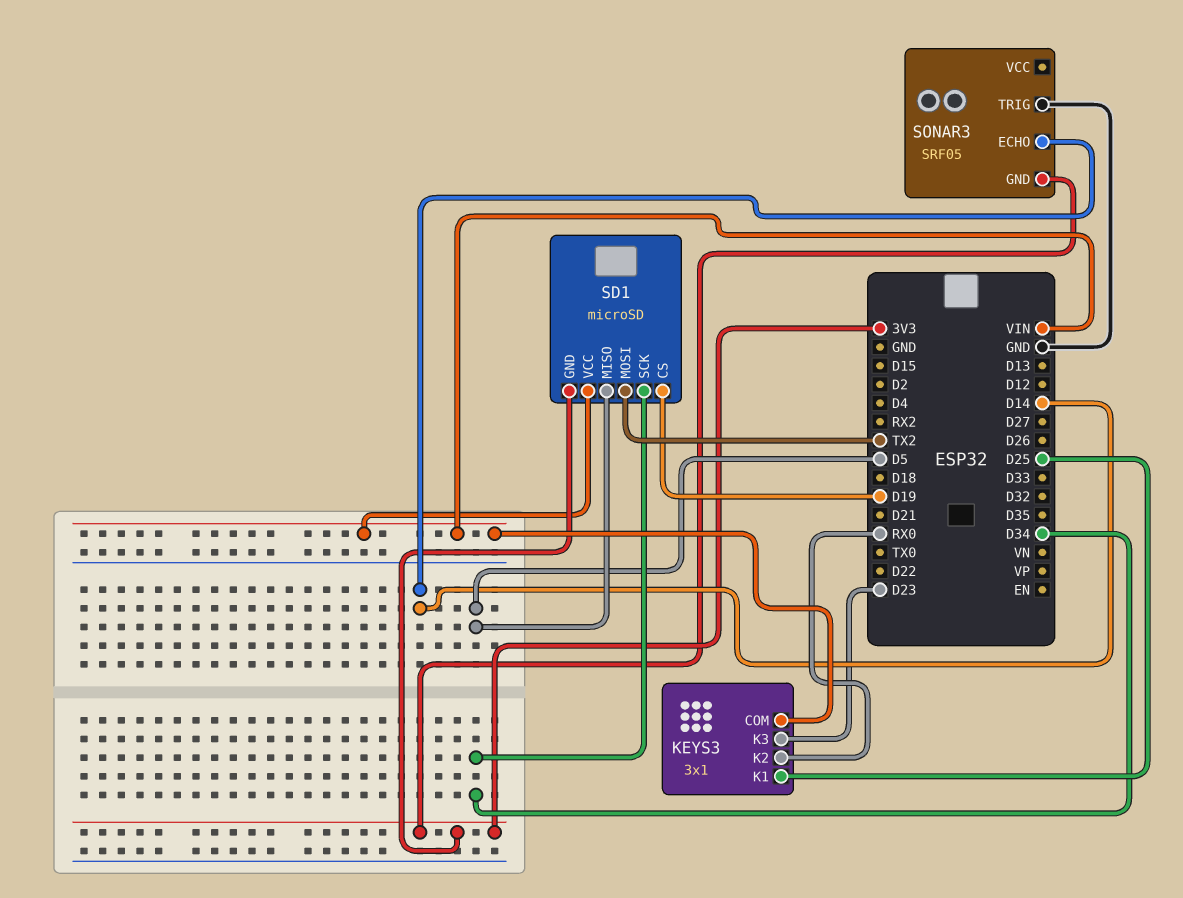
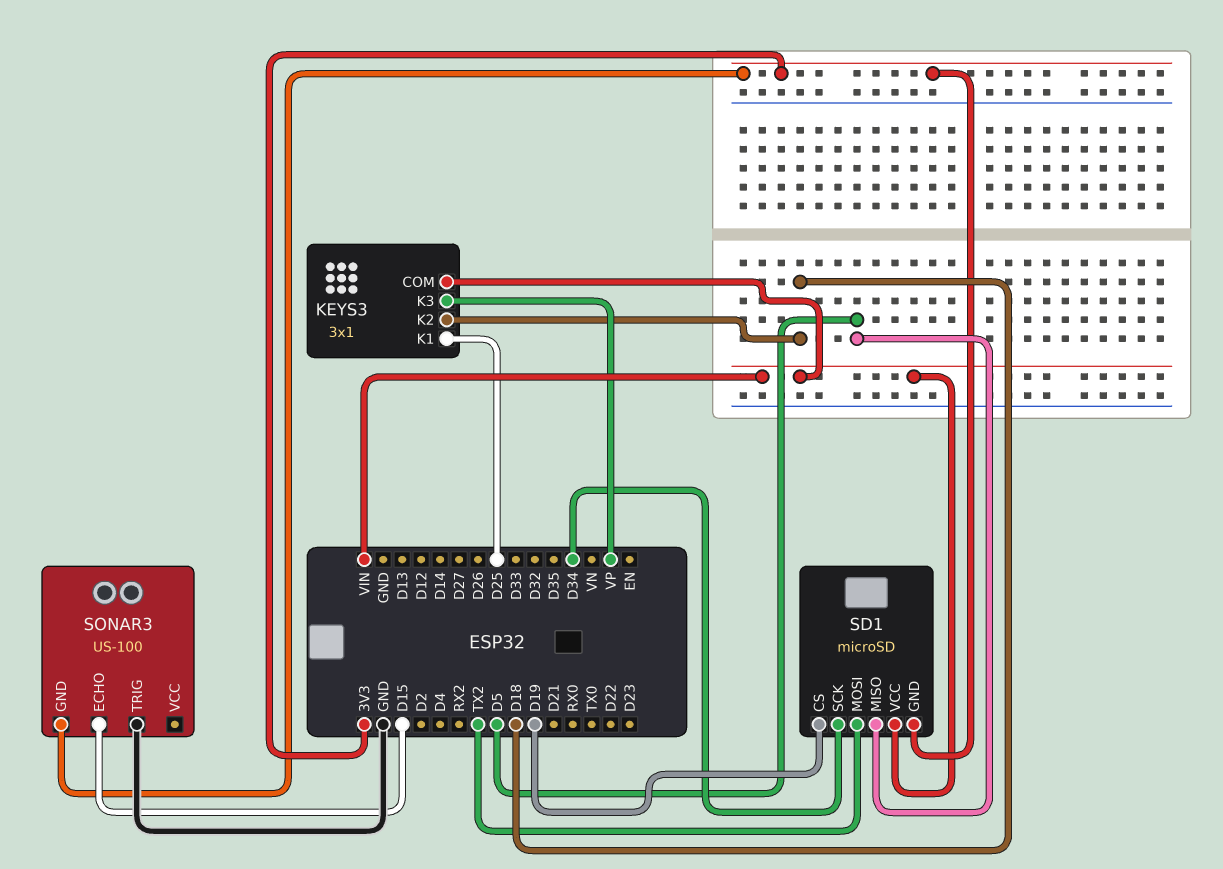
KEYS3 pin K2: RX0 -> D18
KEYS3 pin K3: D23 -> VP
SONAR3: SRF05 -> US-100
SONAR3 pin ECHO: D14 -> D15

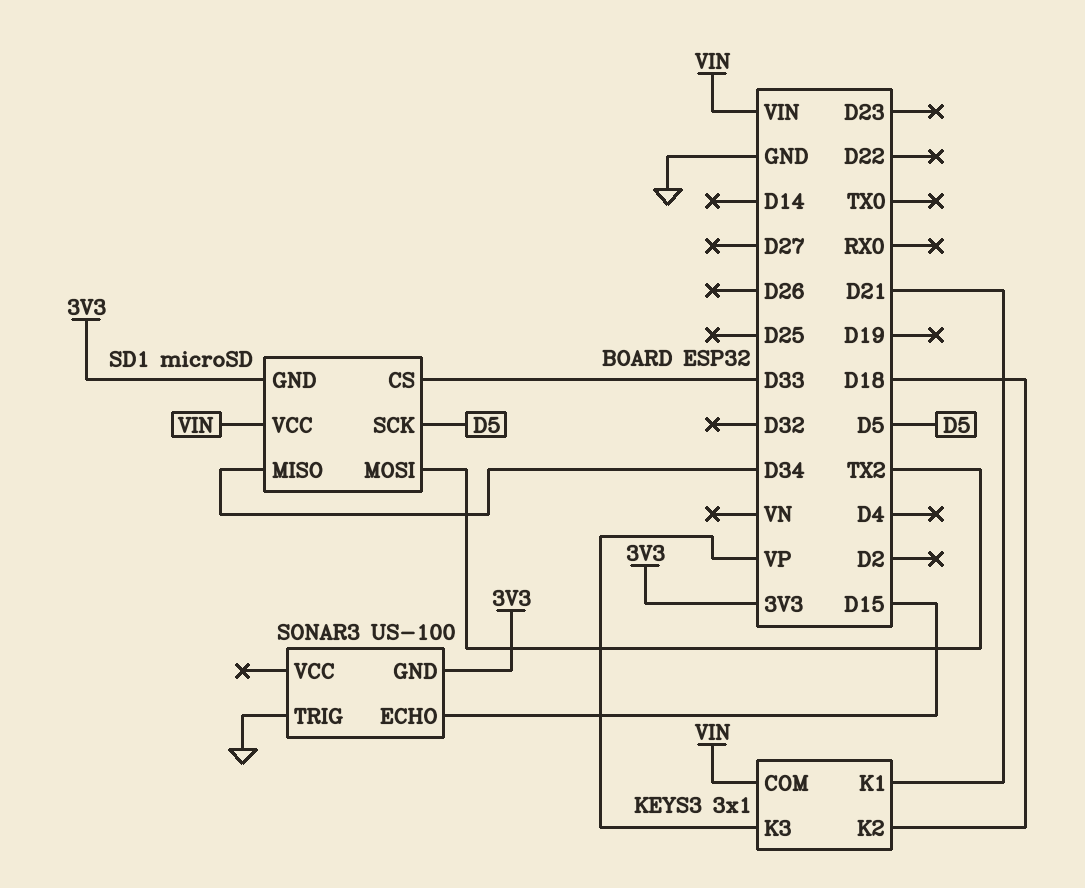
KEYS3 pin K1: D25 -> D21
SD1 pin CS: D19 -> D33
SD1 pin MISO: D5 -> D34
SD1 pin SCK: D34 -> D5

